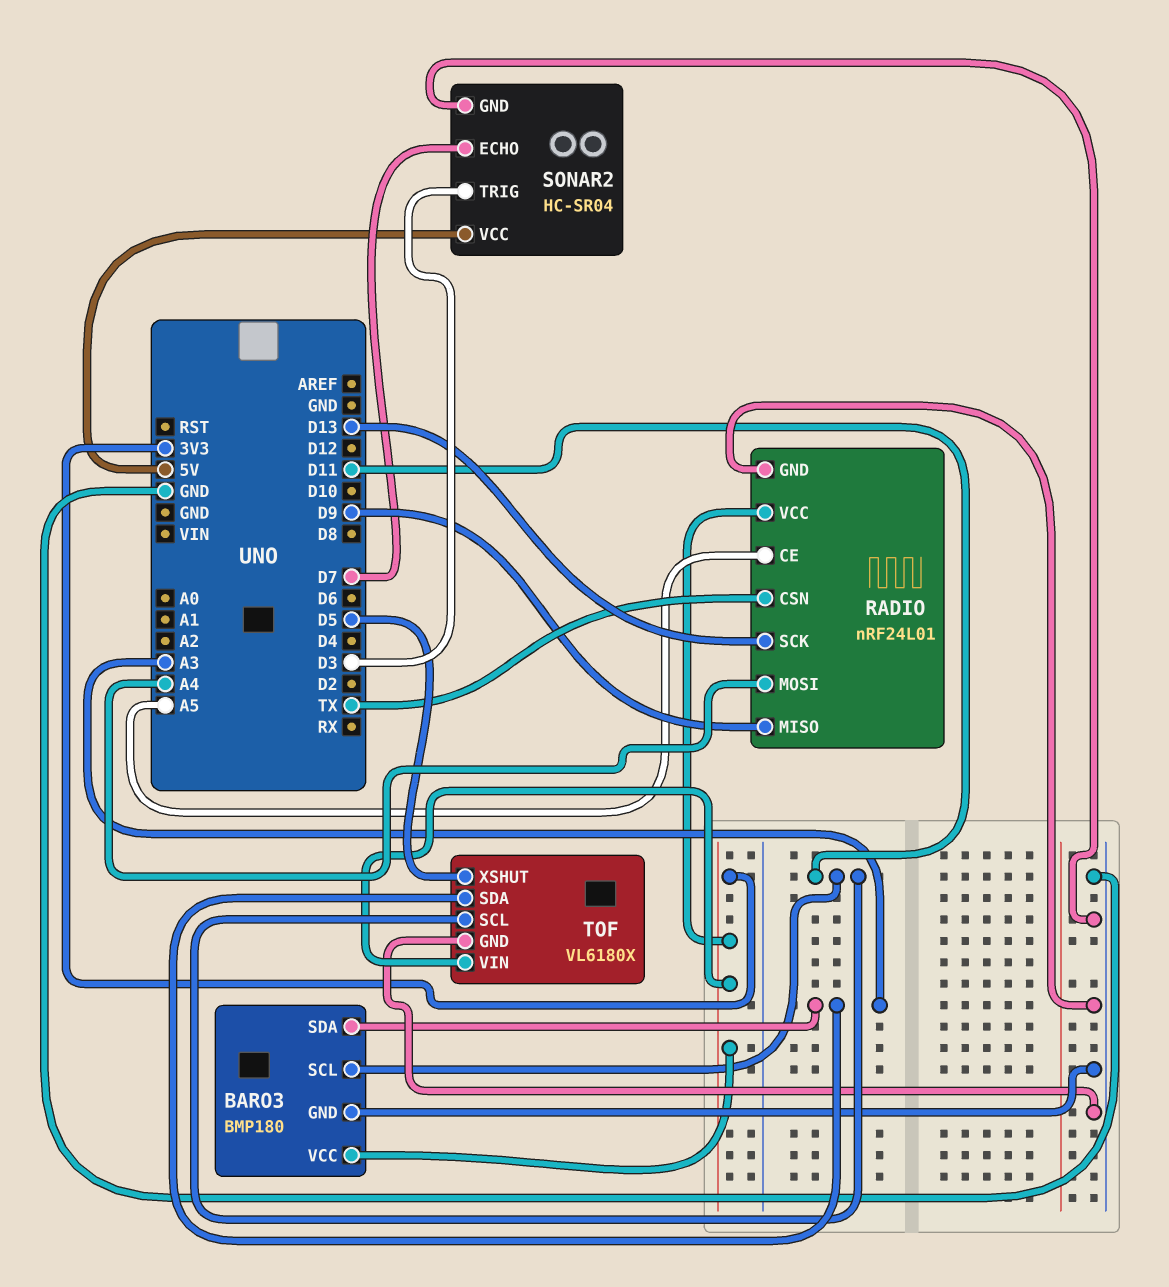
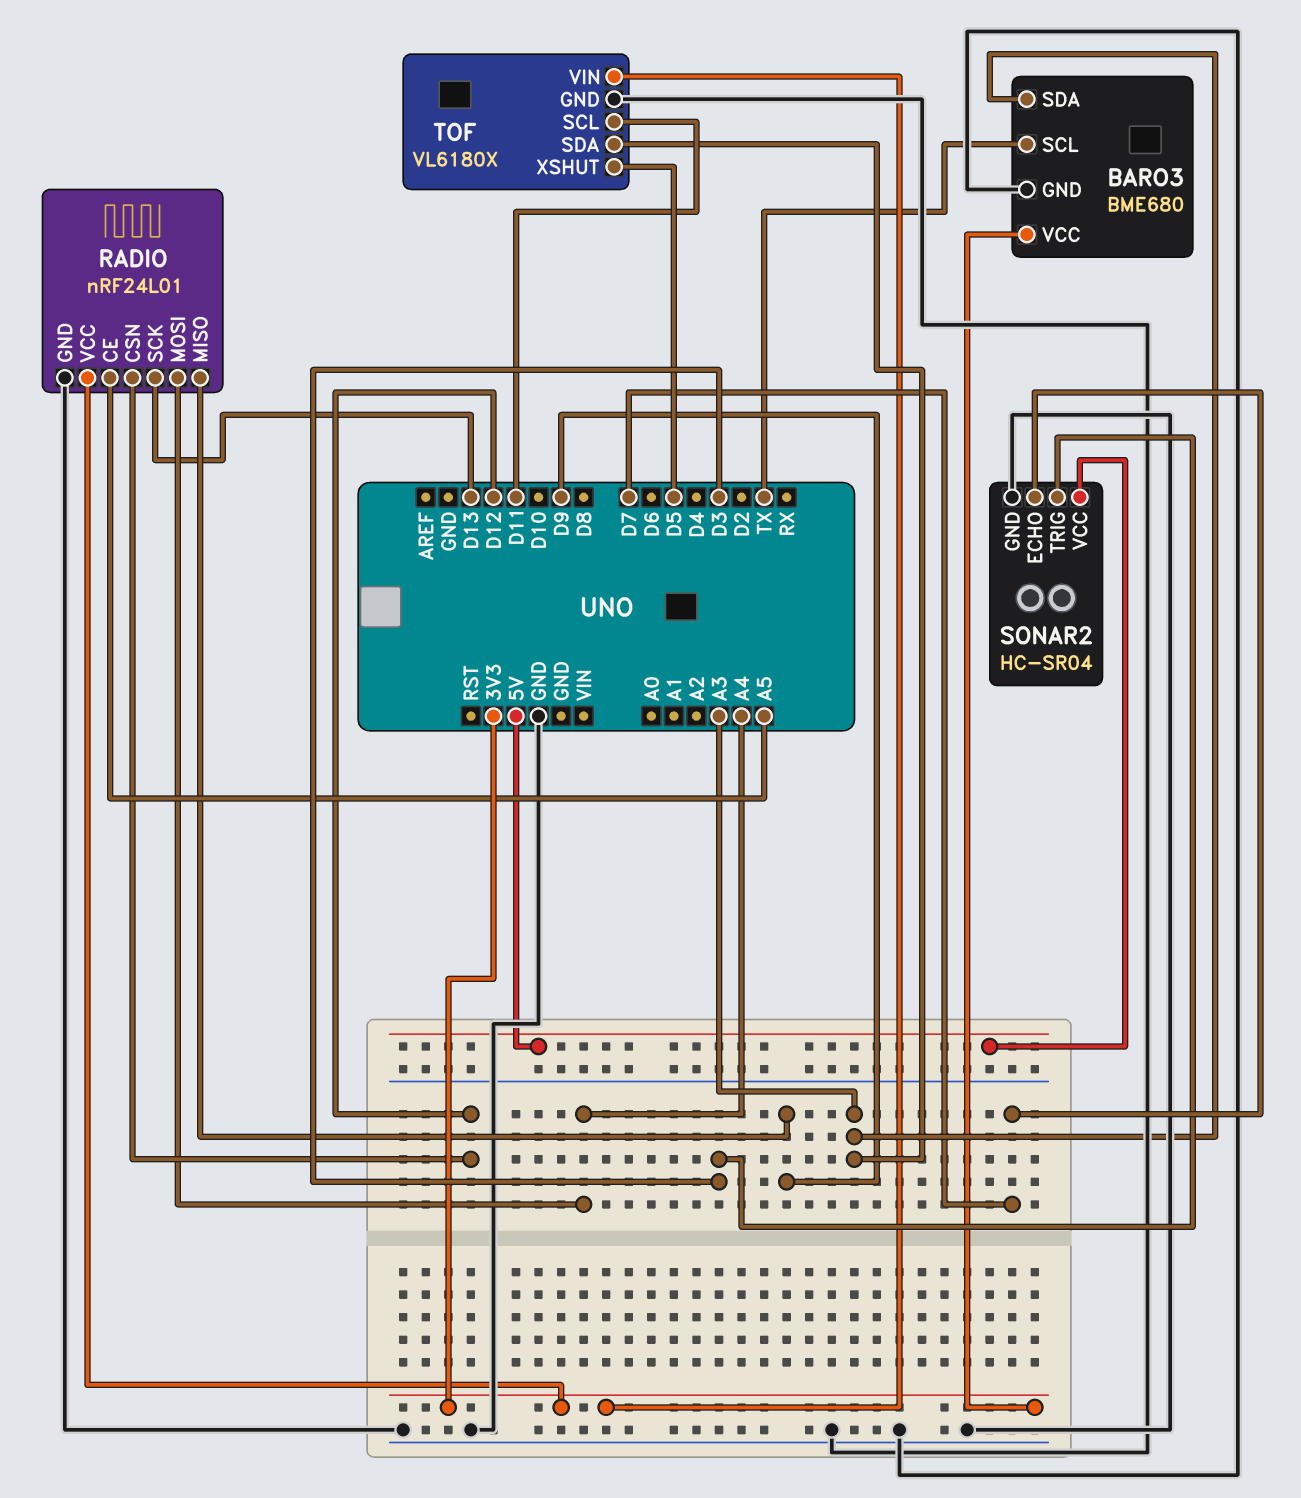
BARO3: BMP180 -> BME680
BARO3 pin SCL: D11 -> TX
RADIO pin CSN: TX -> D12

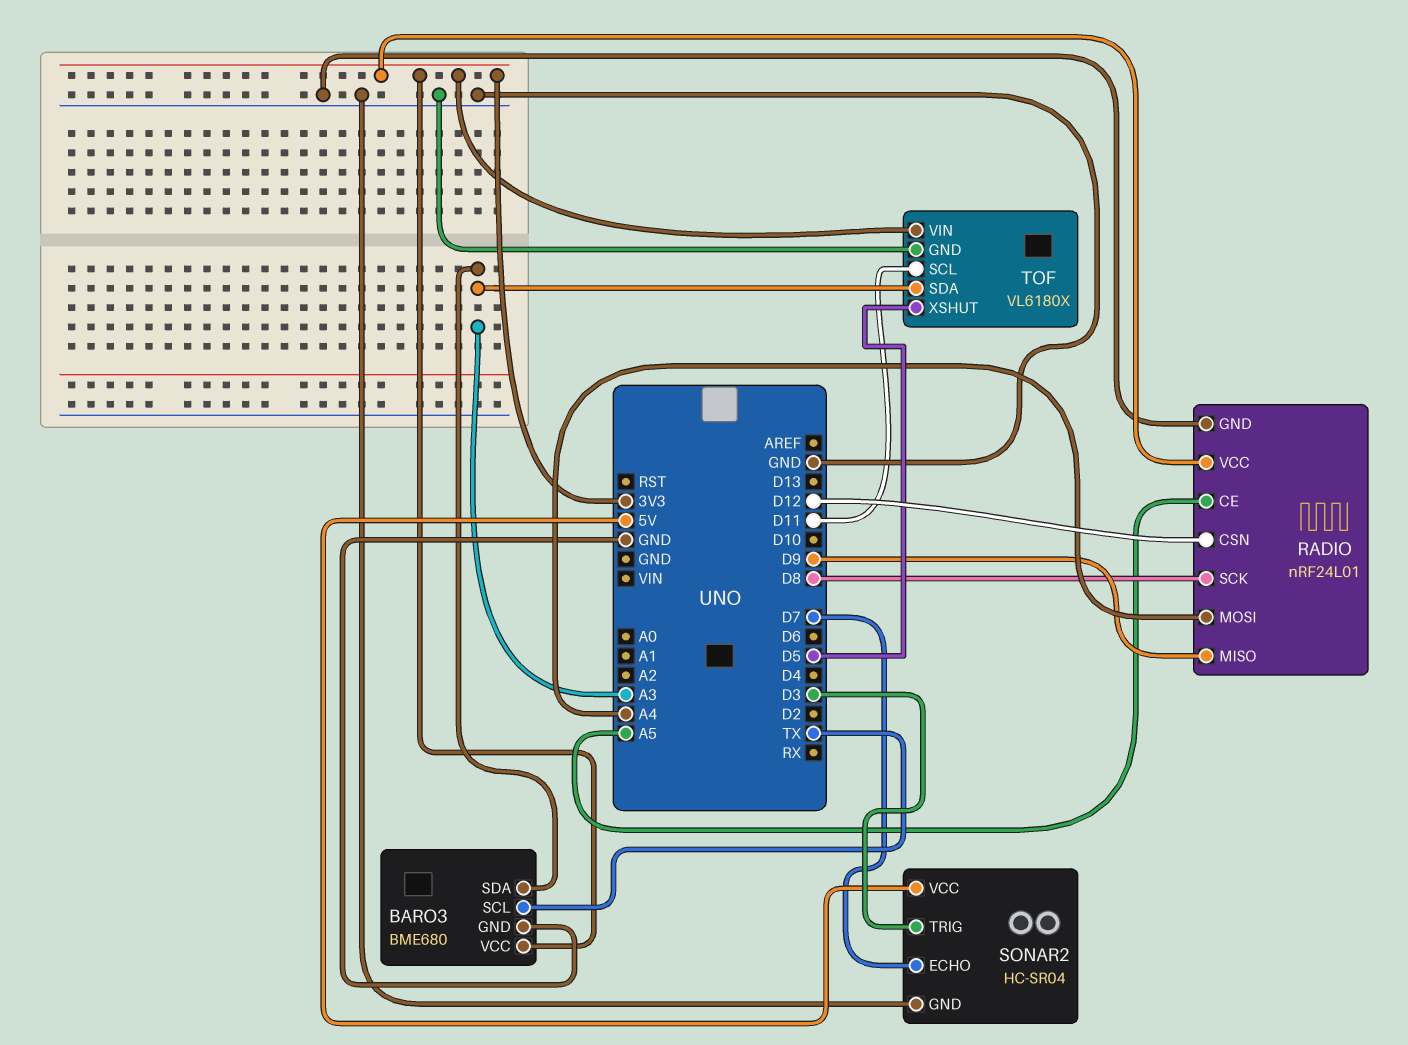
RADIO pin SCK: D13 -> D8

